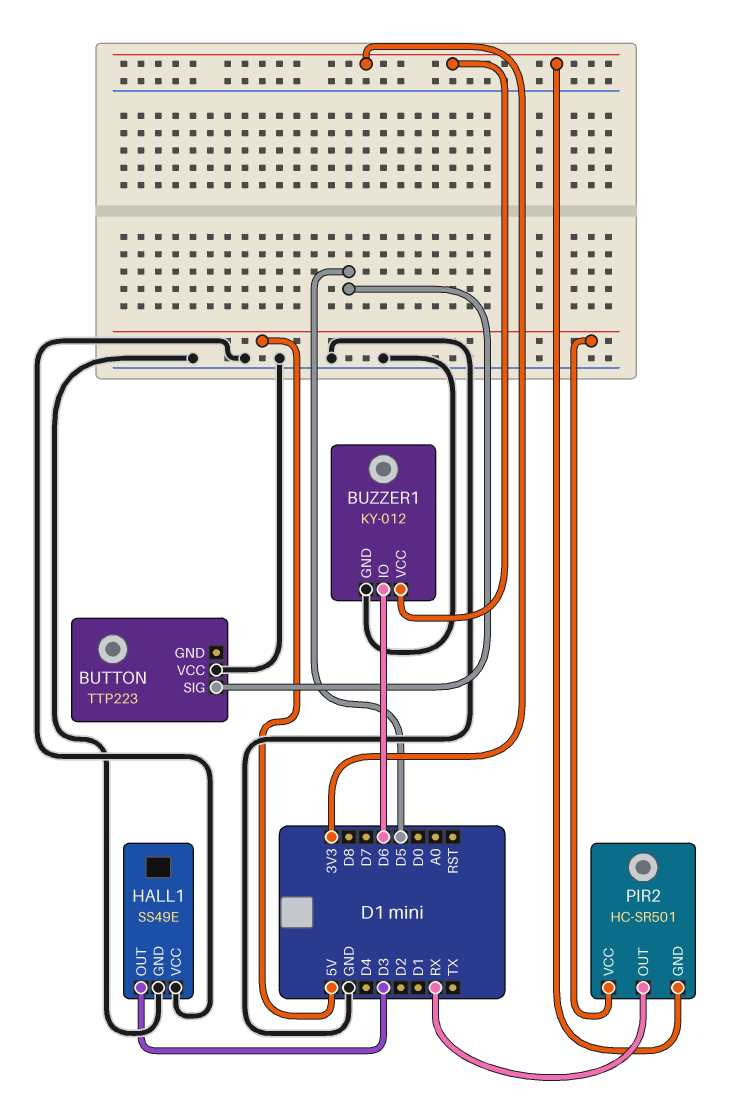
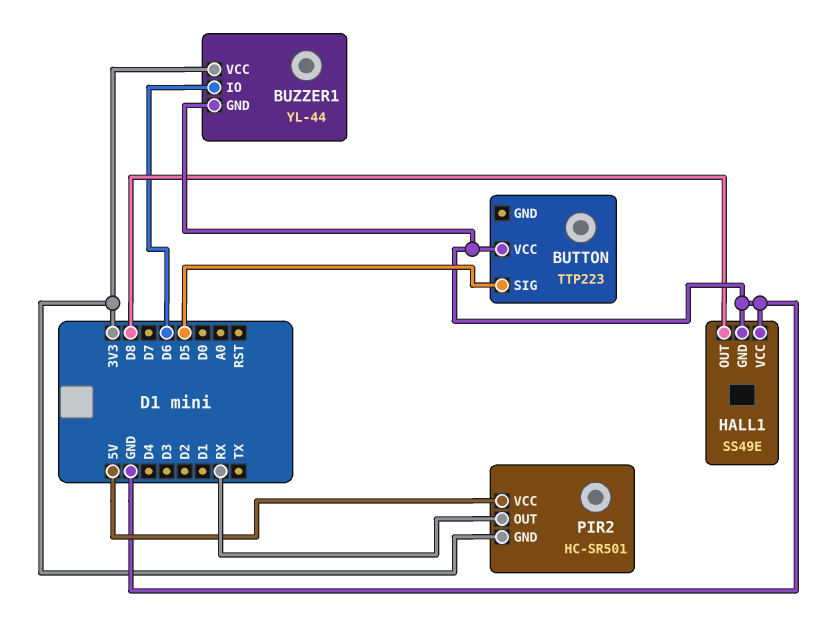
BUZZER1: KY-012 -> YL-44
HALL1 pin OUT: D3 -> D8

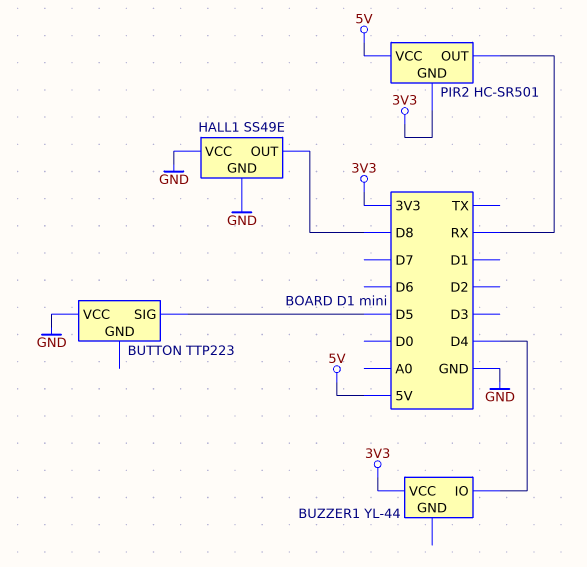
BUZZER1 pin GND: GND -> none
BUZZER1 pin IO: D6 -> D4

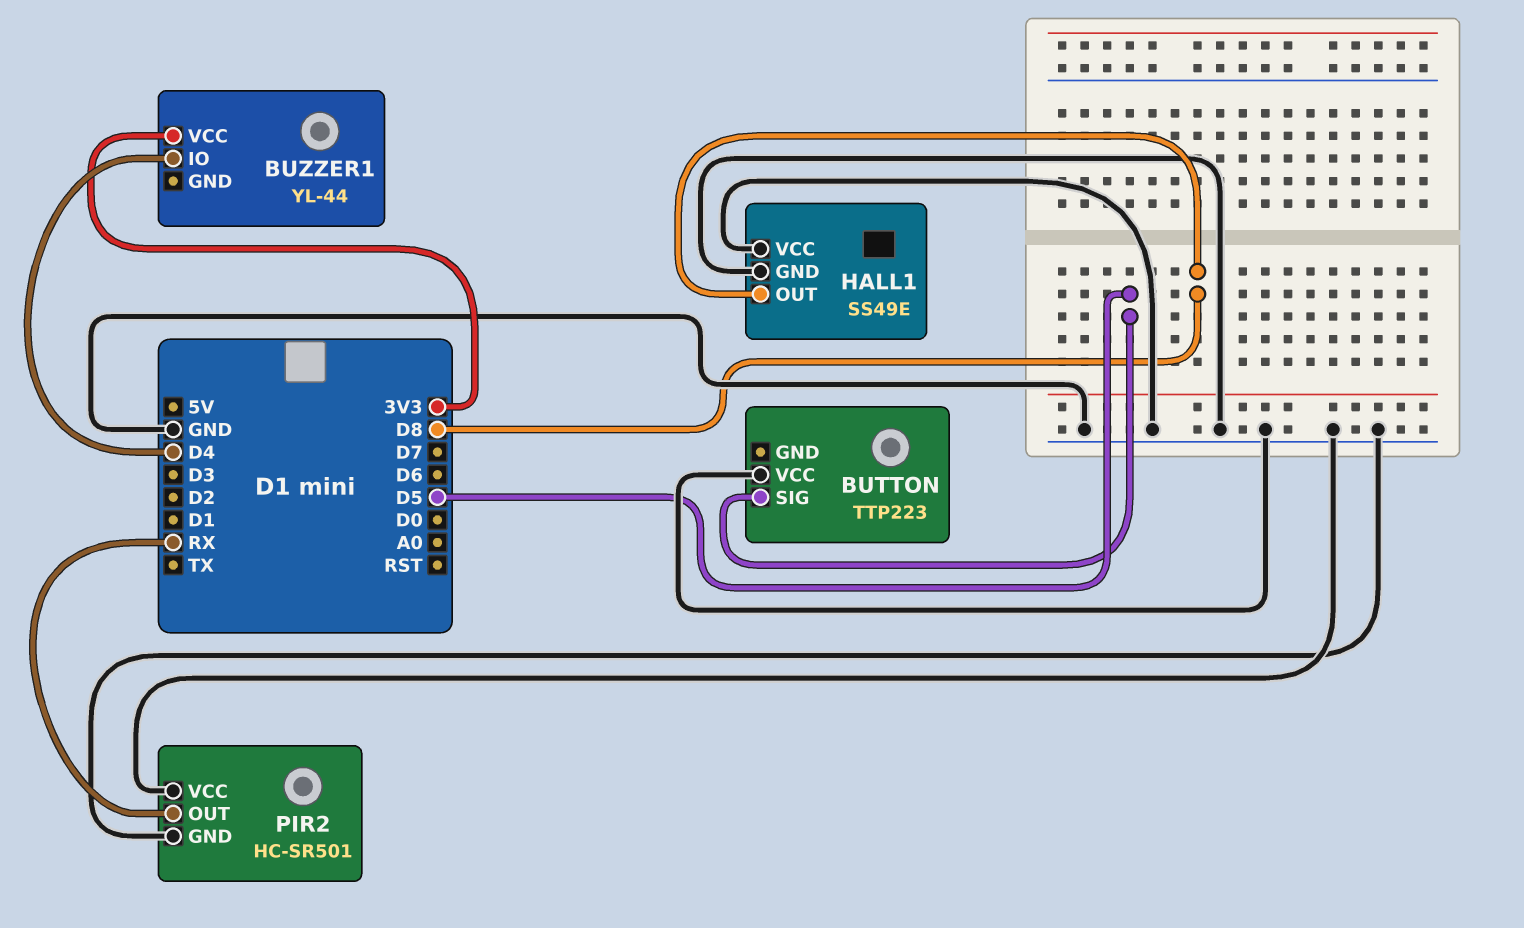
PIR2 pin GND: 3V3 -> GND
PIR2 pin VCC: 5V -> GND

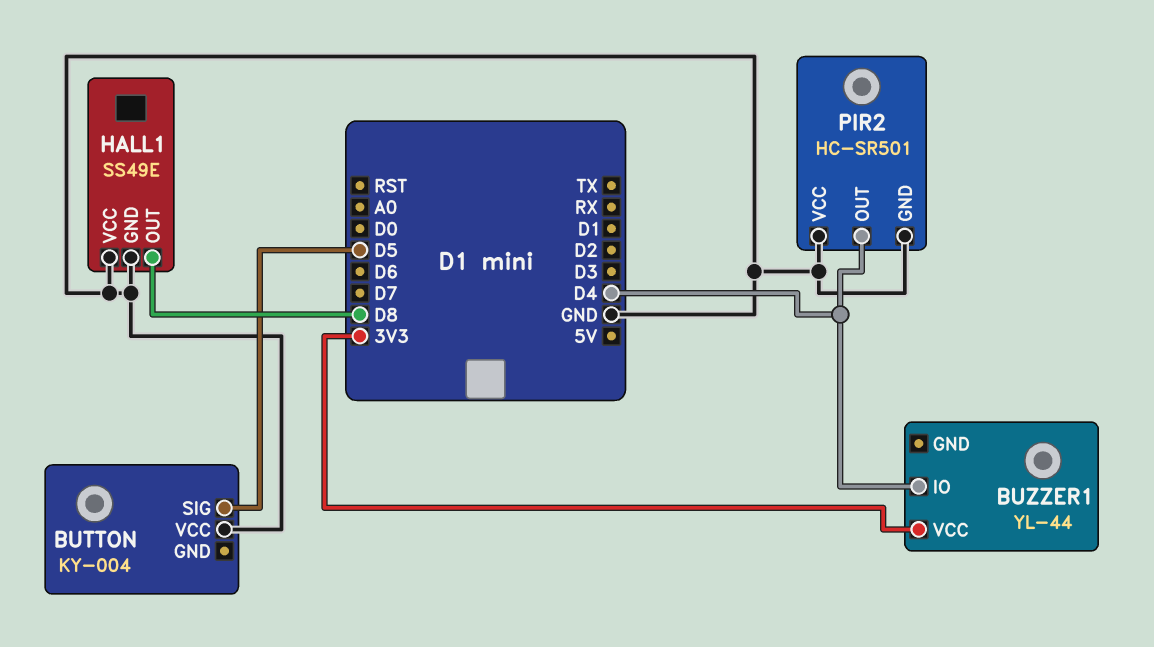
BUTTON: TTP223 -> KY-004
PIR2 pin OUT: RX -> D4

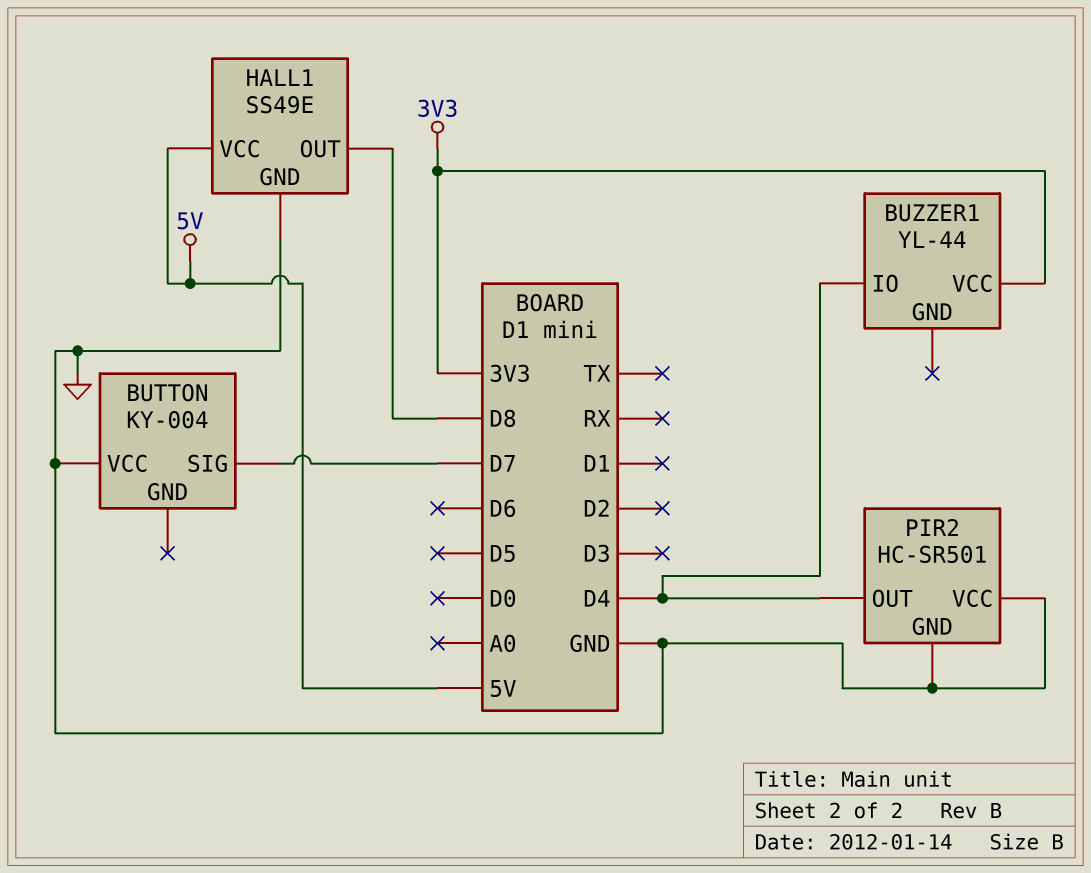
BUTTON pin SIG: D5 -> D7
HALL1 pin VCC: GND -> 5V

